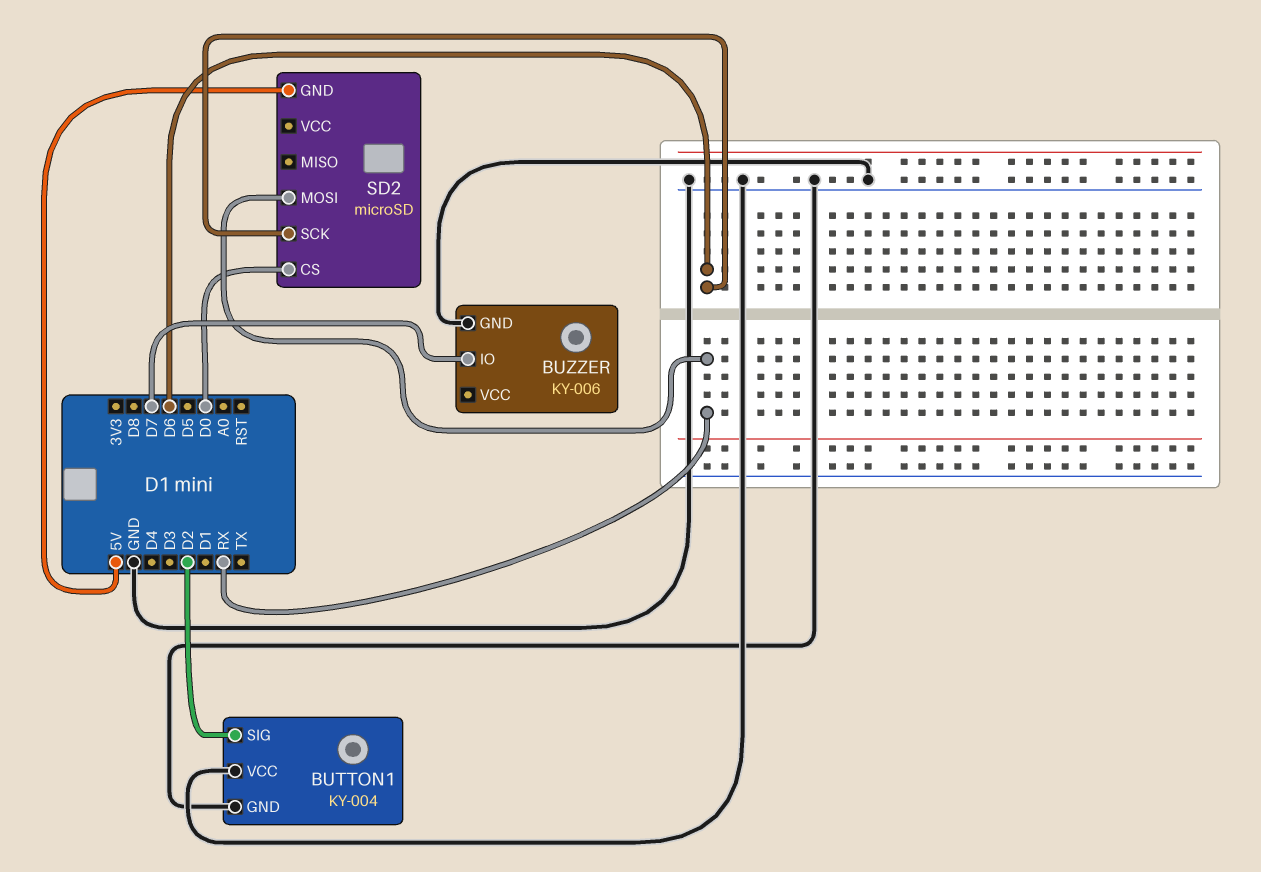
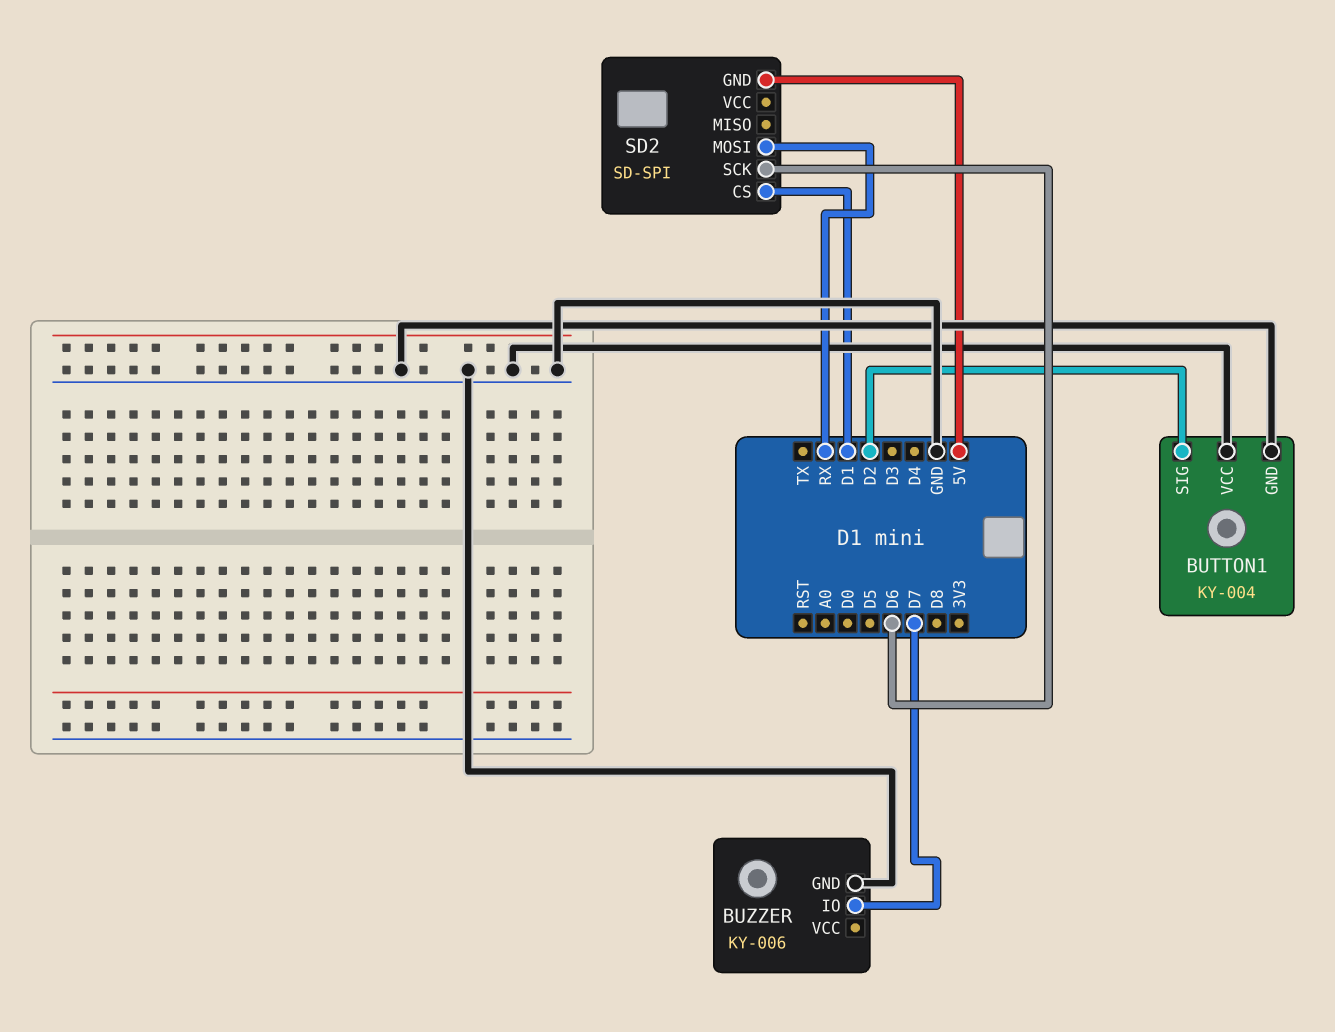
SD2: microSD -> SD-SPI
SD2 pin CS: D0 -> D1

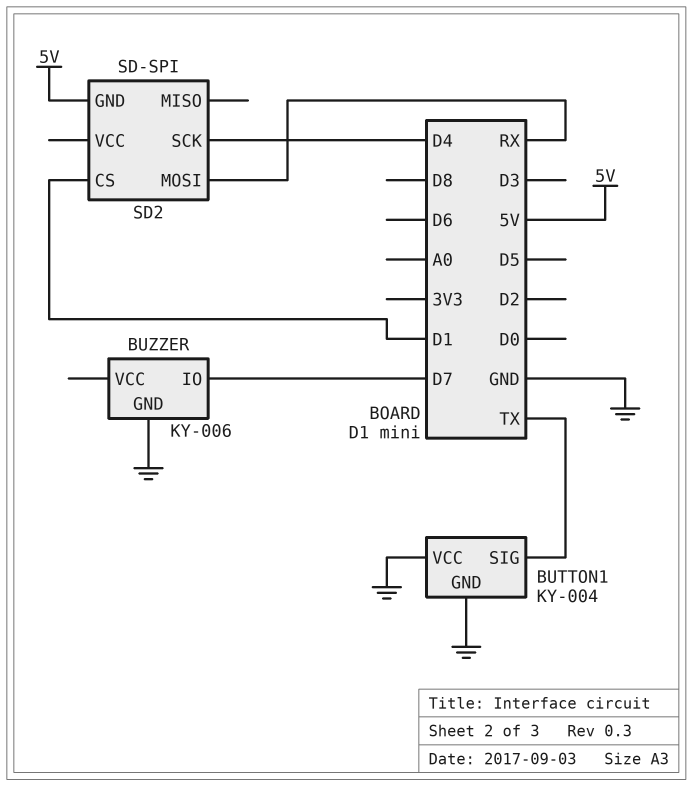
BUTTON1 pin SIG: D2 -> TX
SD2 pin SCK: D6 -> D4

